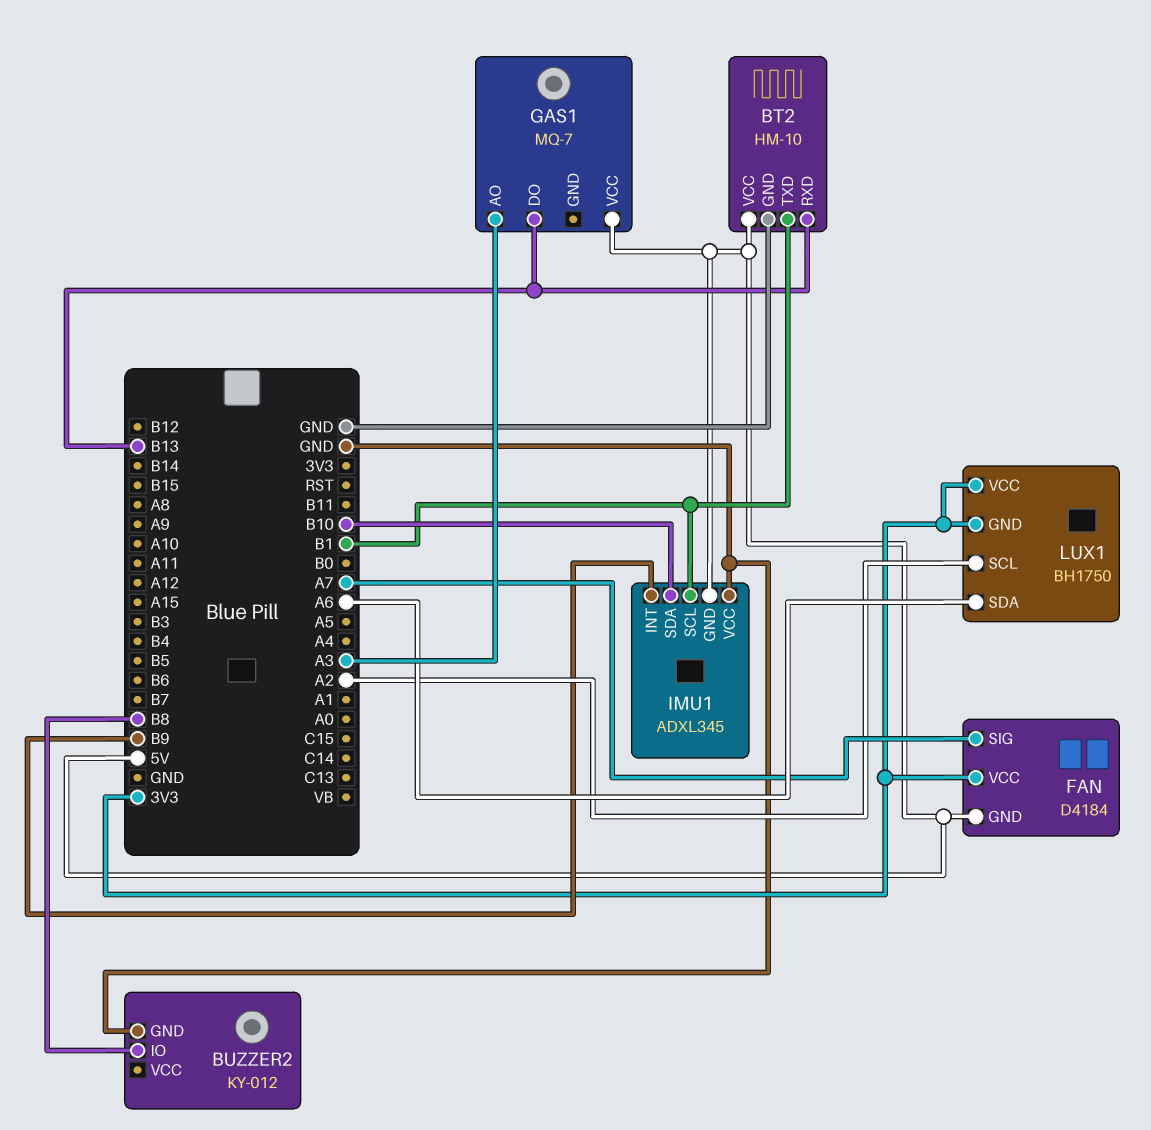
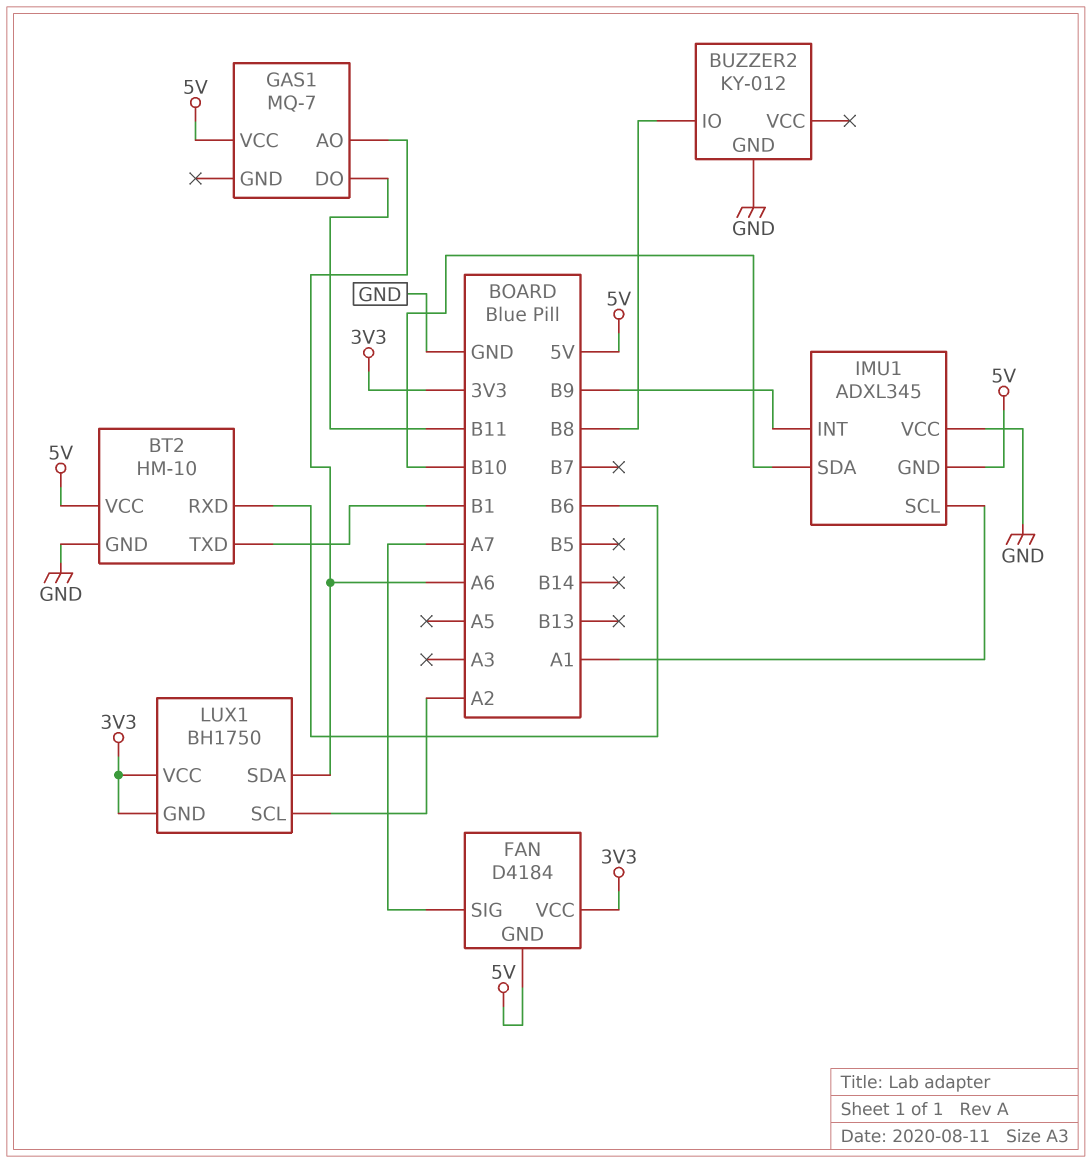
BT2 pin RXD: B13 -> B6
GAS1 pin AO: A3 -> A6
GAS1 pin DO: B13 -> B11
IMU1 pin SCL: B1 -> A1

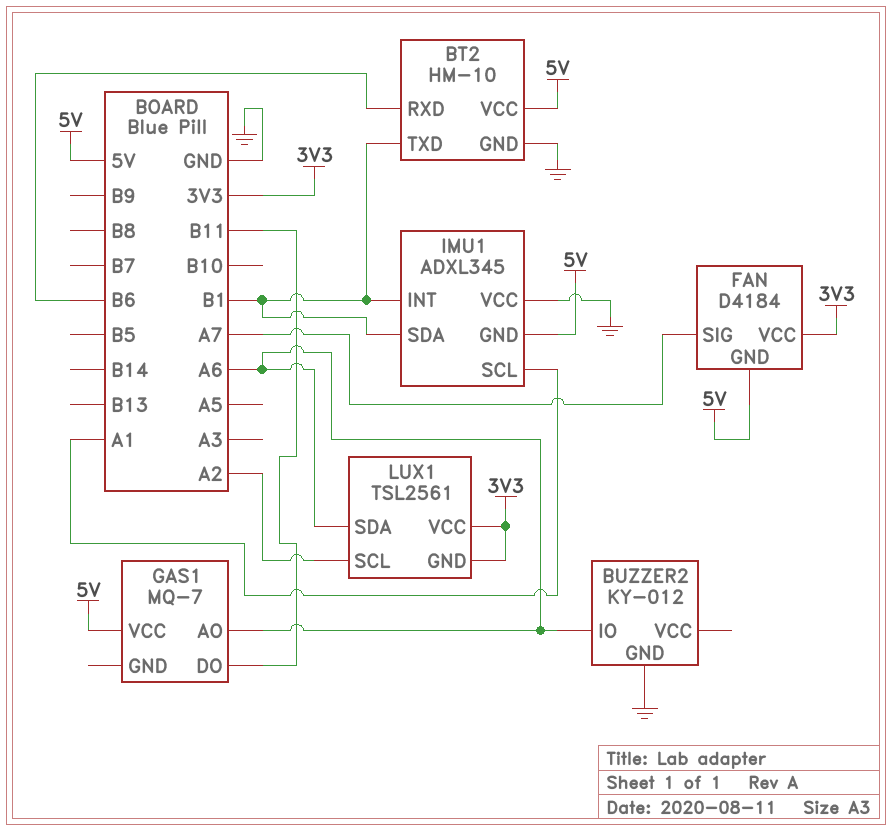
BUZZER2 pin IO: B8 -> A6
IMU1 pin INT: B9 -> B1
IMU1 pin SDA: B10 -> B1
LUX1: BH1750 -> TSL2561

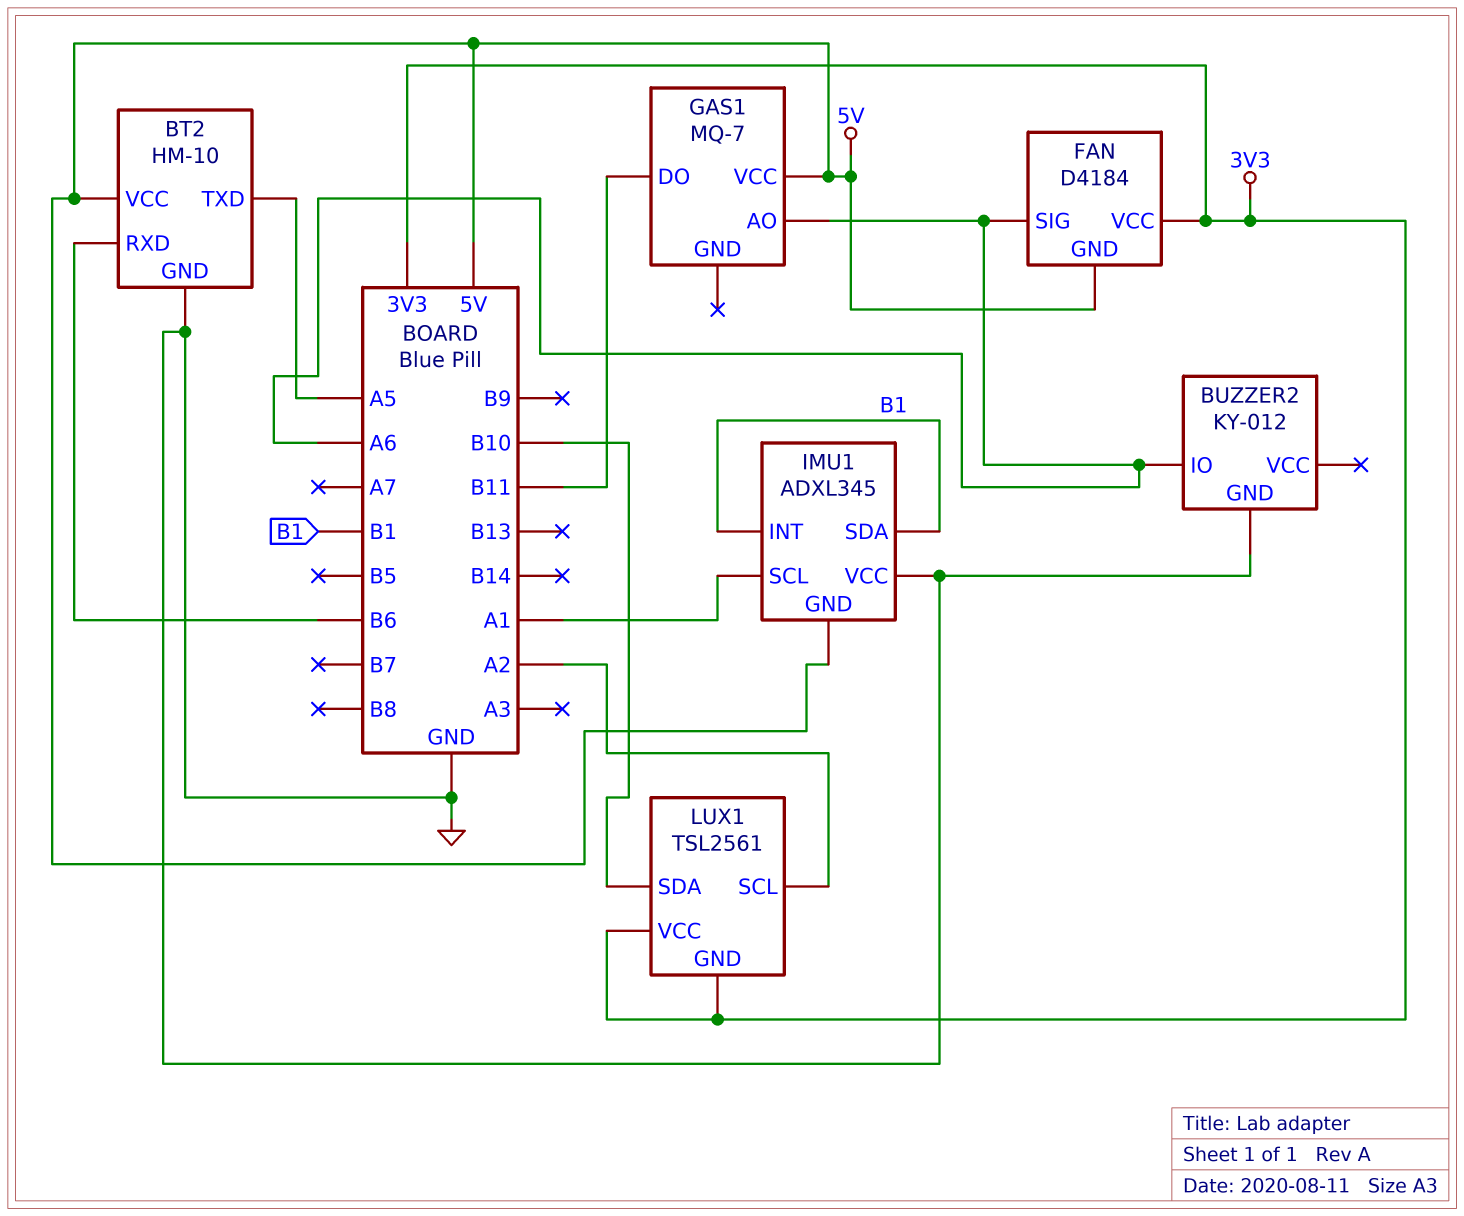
BT2 pin TXD: B1 -> A5
FAN pin SIG: A7 -> A6
LUX1 pin SDA: A6 -> B10

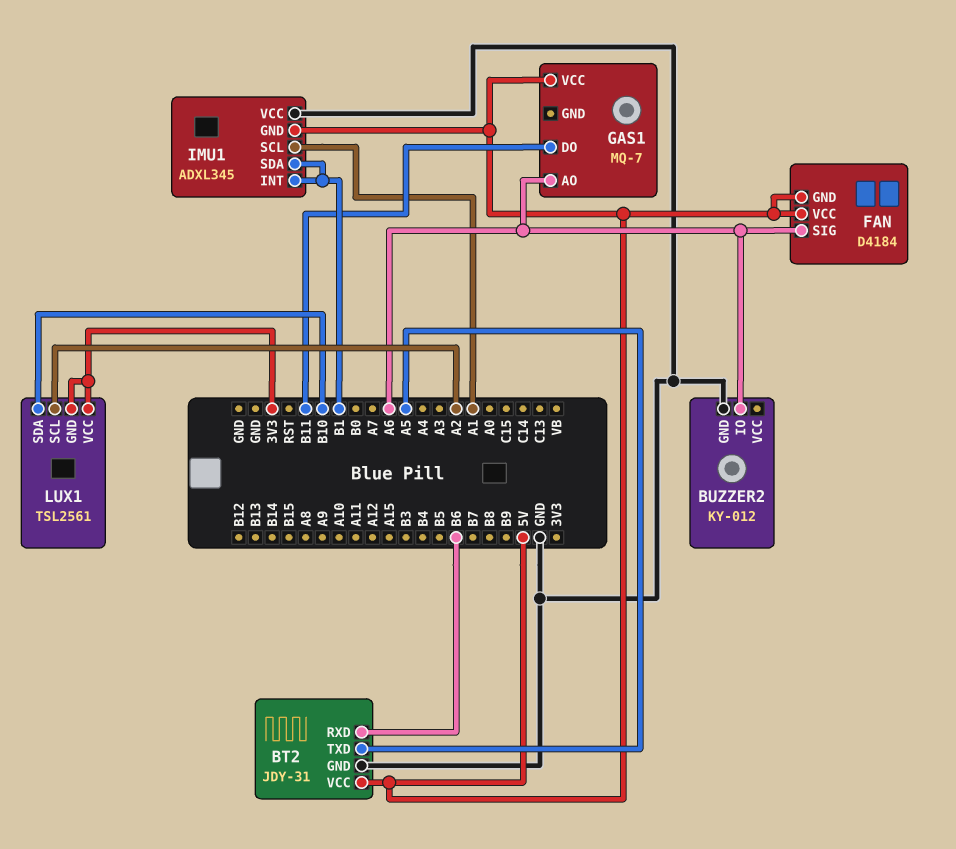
BT2: HM-10 -> JDY-31
FAN pin VCC: 3V3 -> 5V

